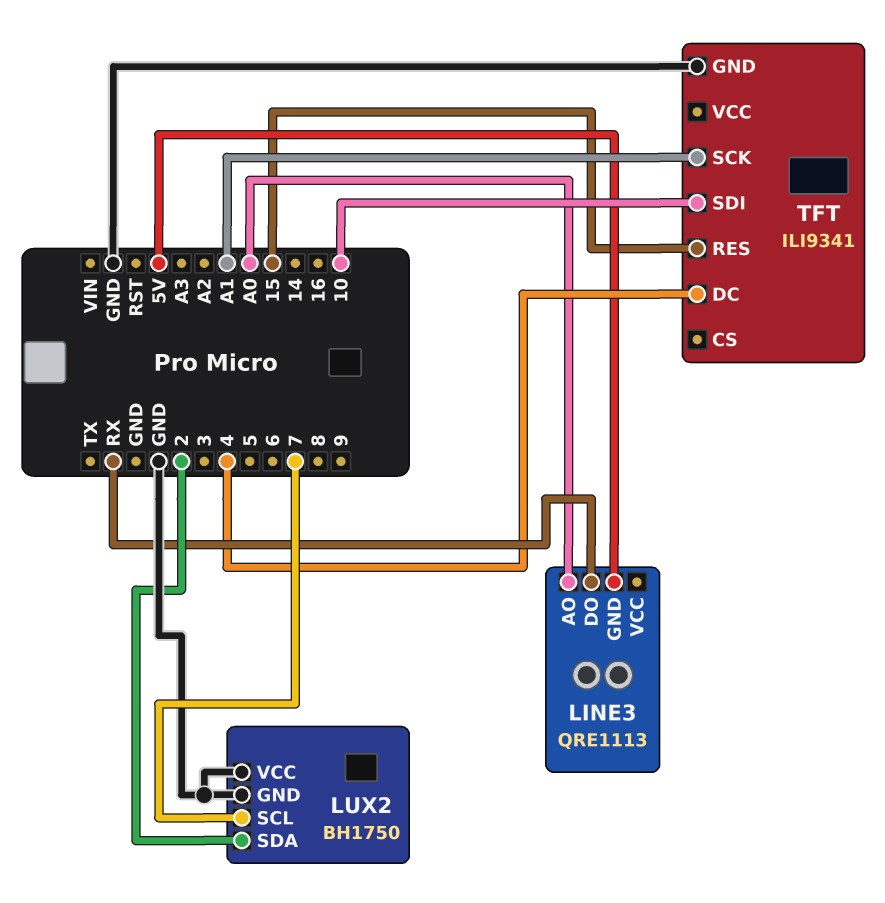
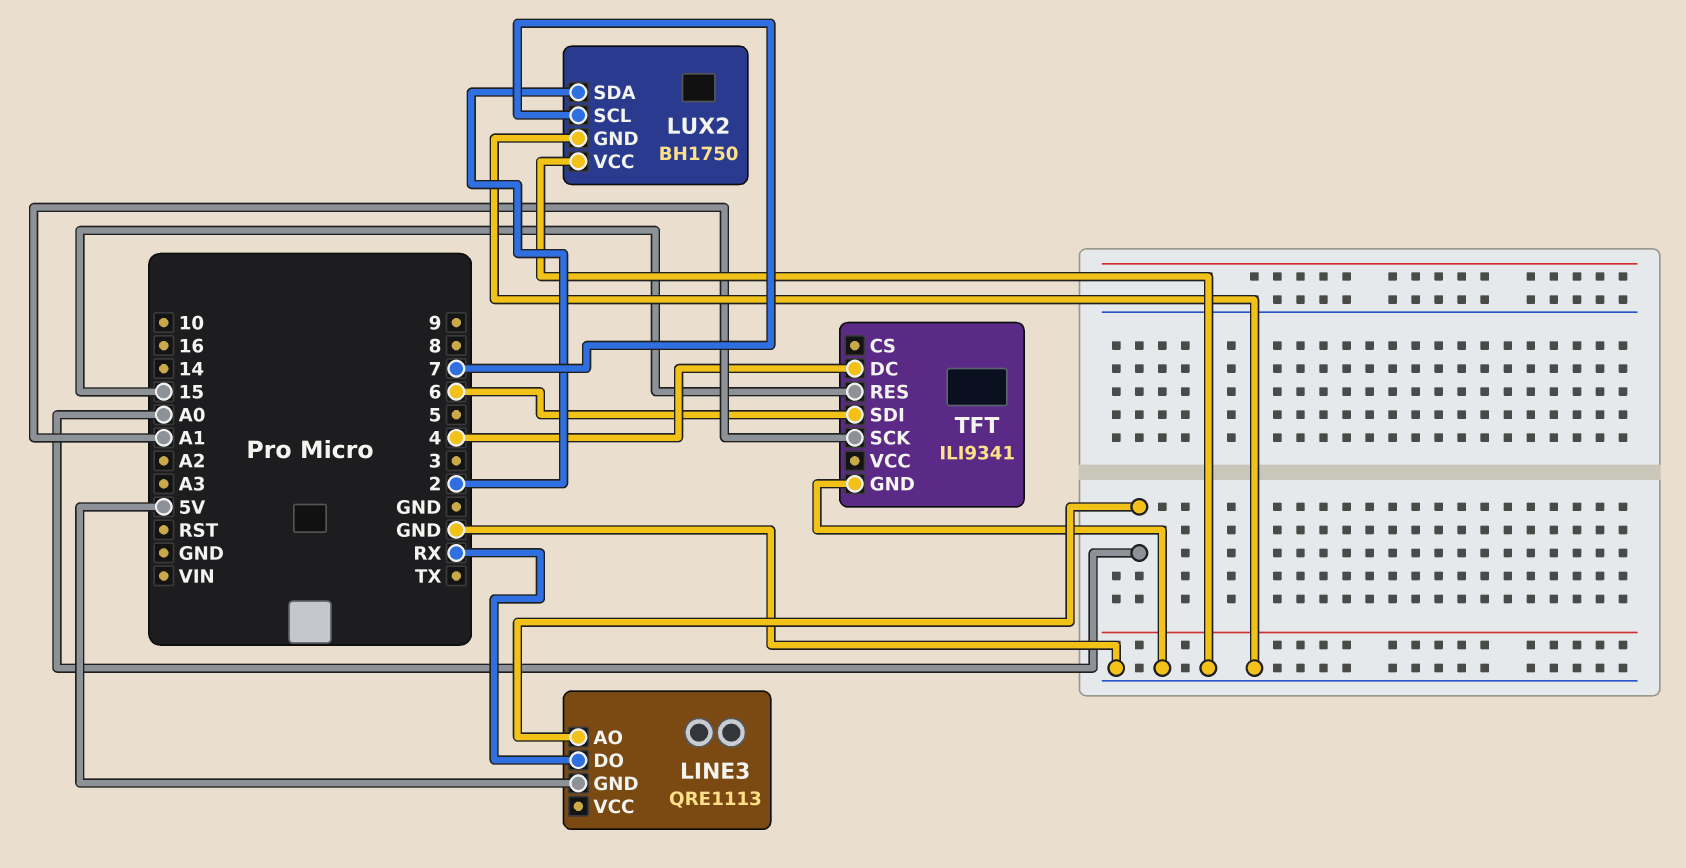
TFT pin SDI: 10 -> 6

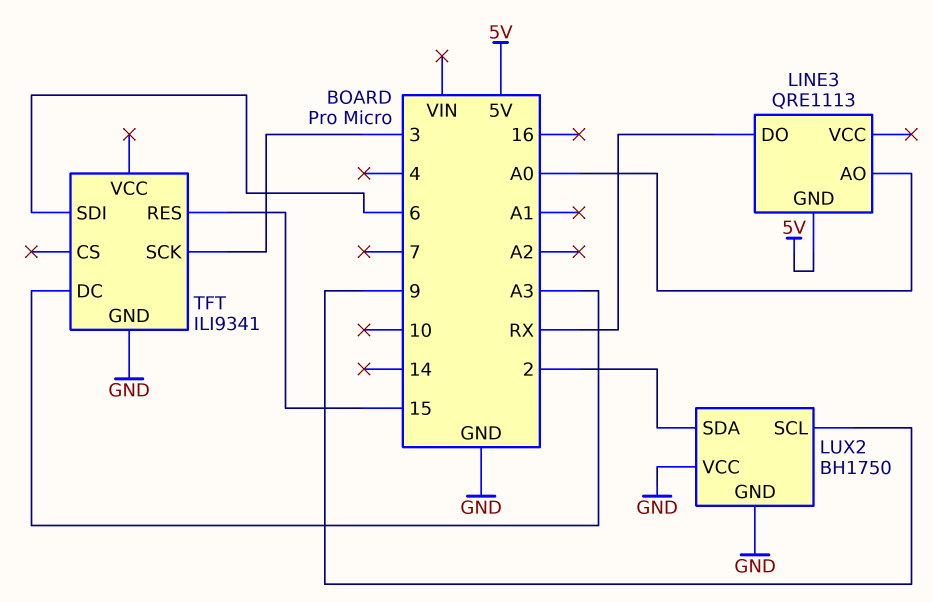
LUX2 pin SCL: 7 -> 9
TFT pin DC: 4 -> A3
TFT pin SCK: A1 -> 3

